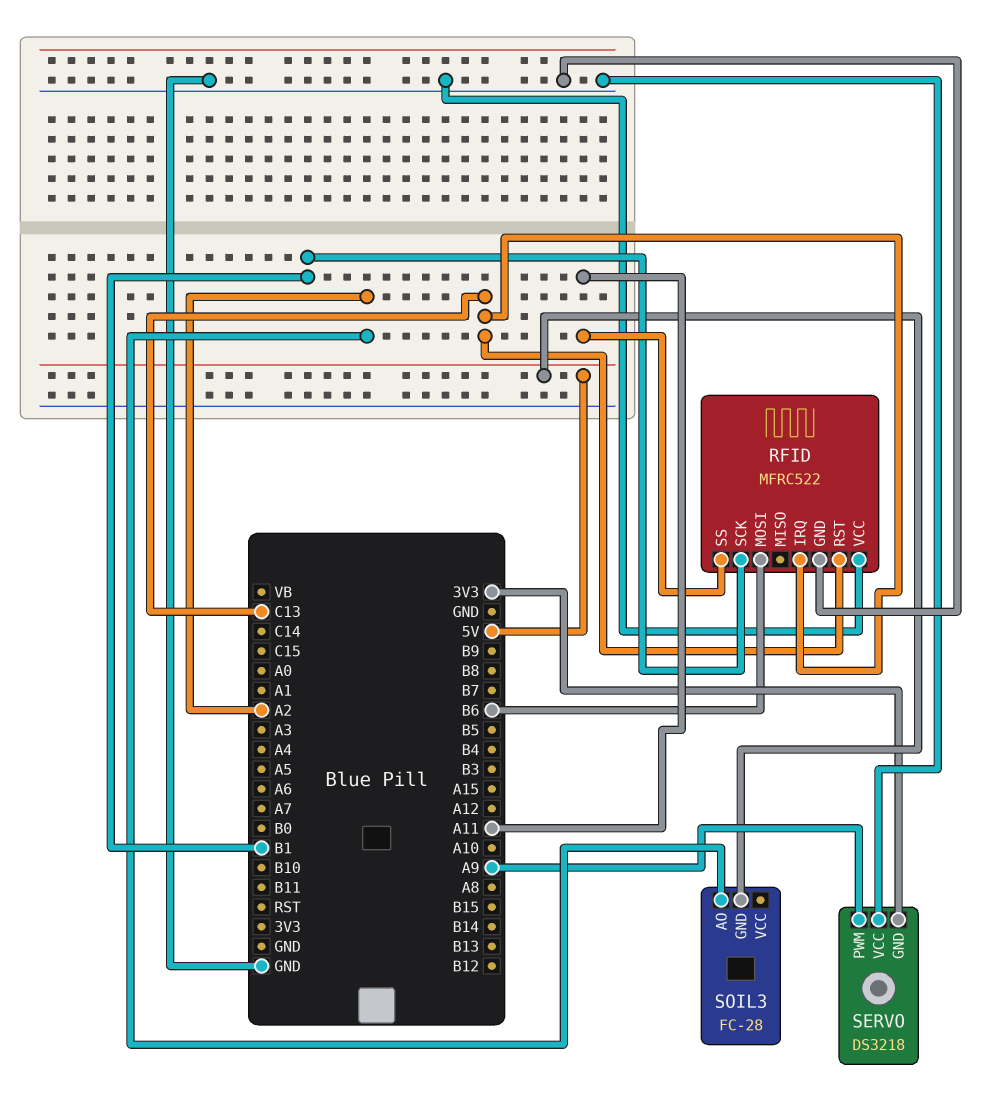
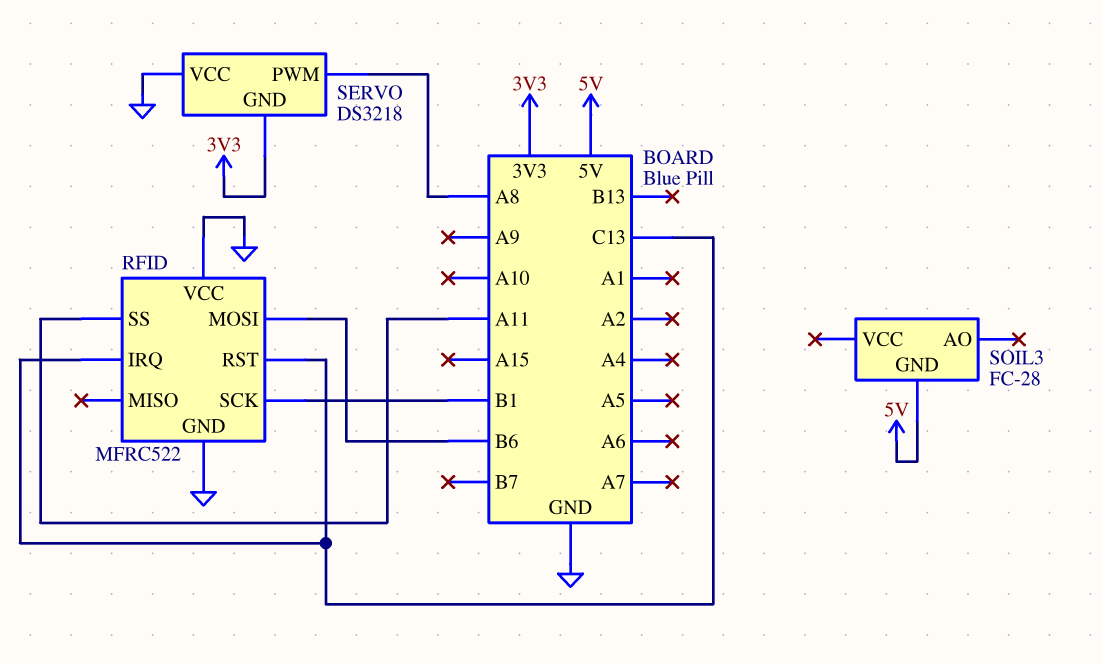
SERVO pin PWM: A9 -> A8
SOIL3 pin AO: A2 -> none

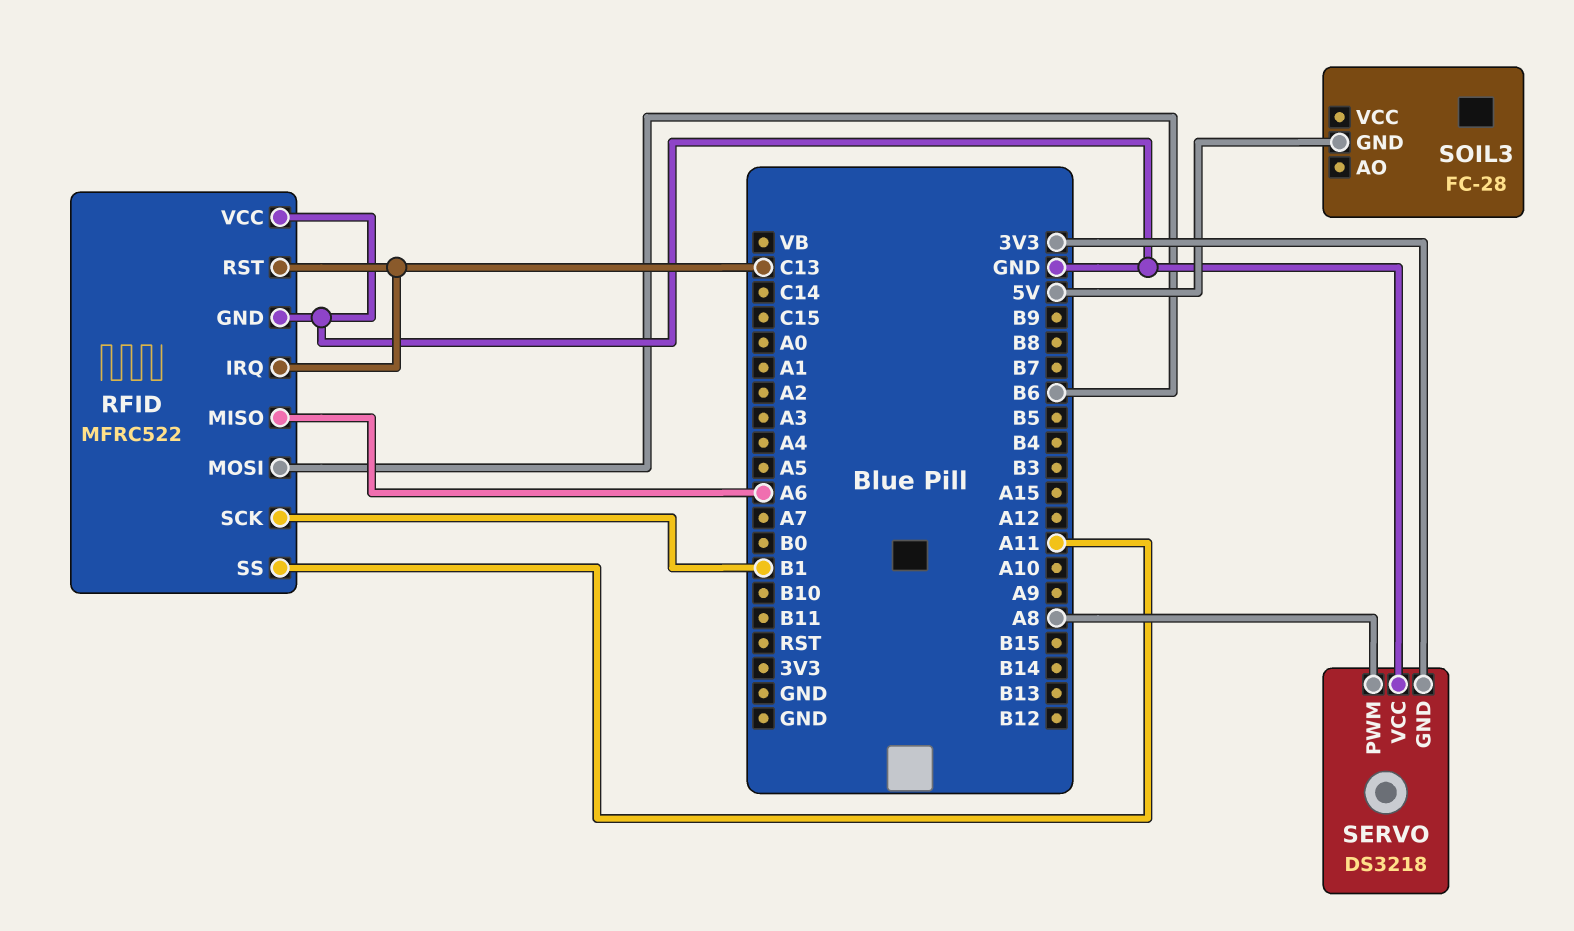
RFID pin MISO: none -> A6

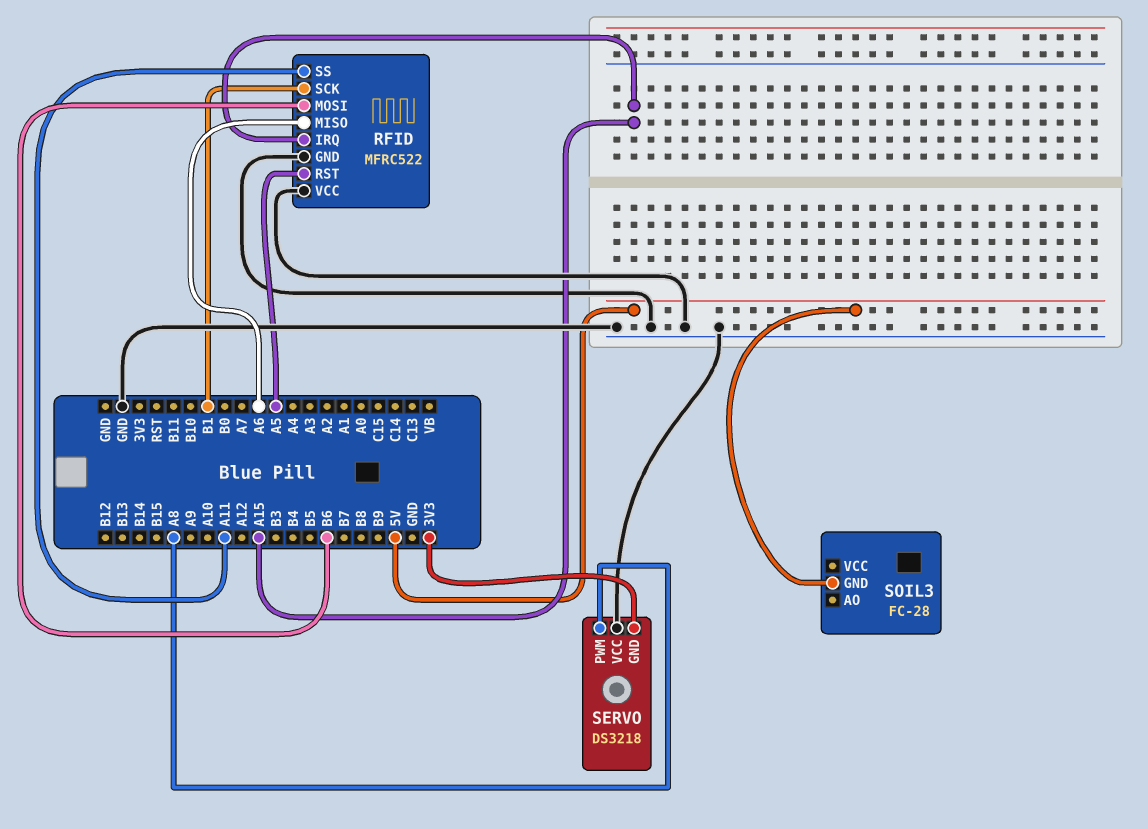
RFID pin IRQ: C13 -> A15
RFID pin RST: C13 -> A5

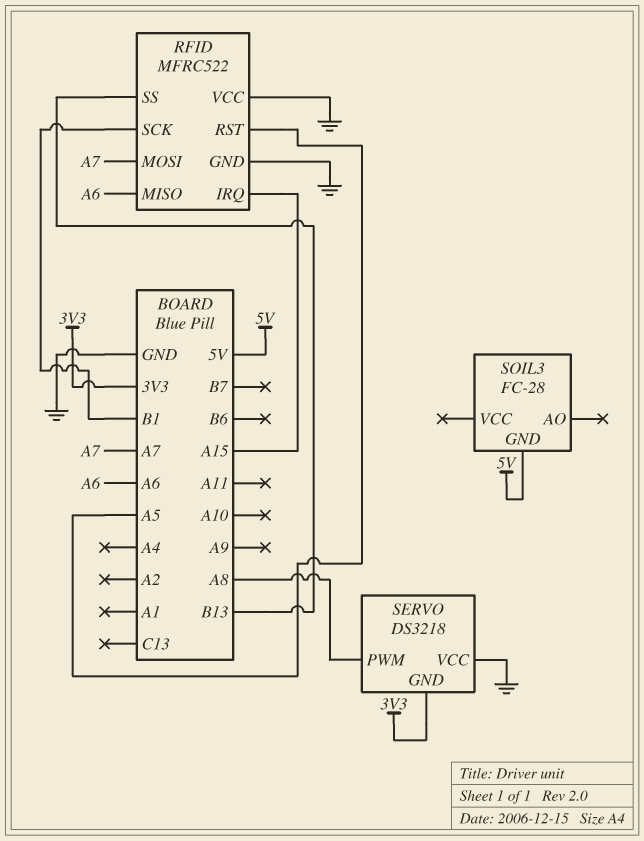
RFID pin MOSI: B6 -> A7
RFID pin SS: A11 -> B13

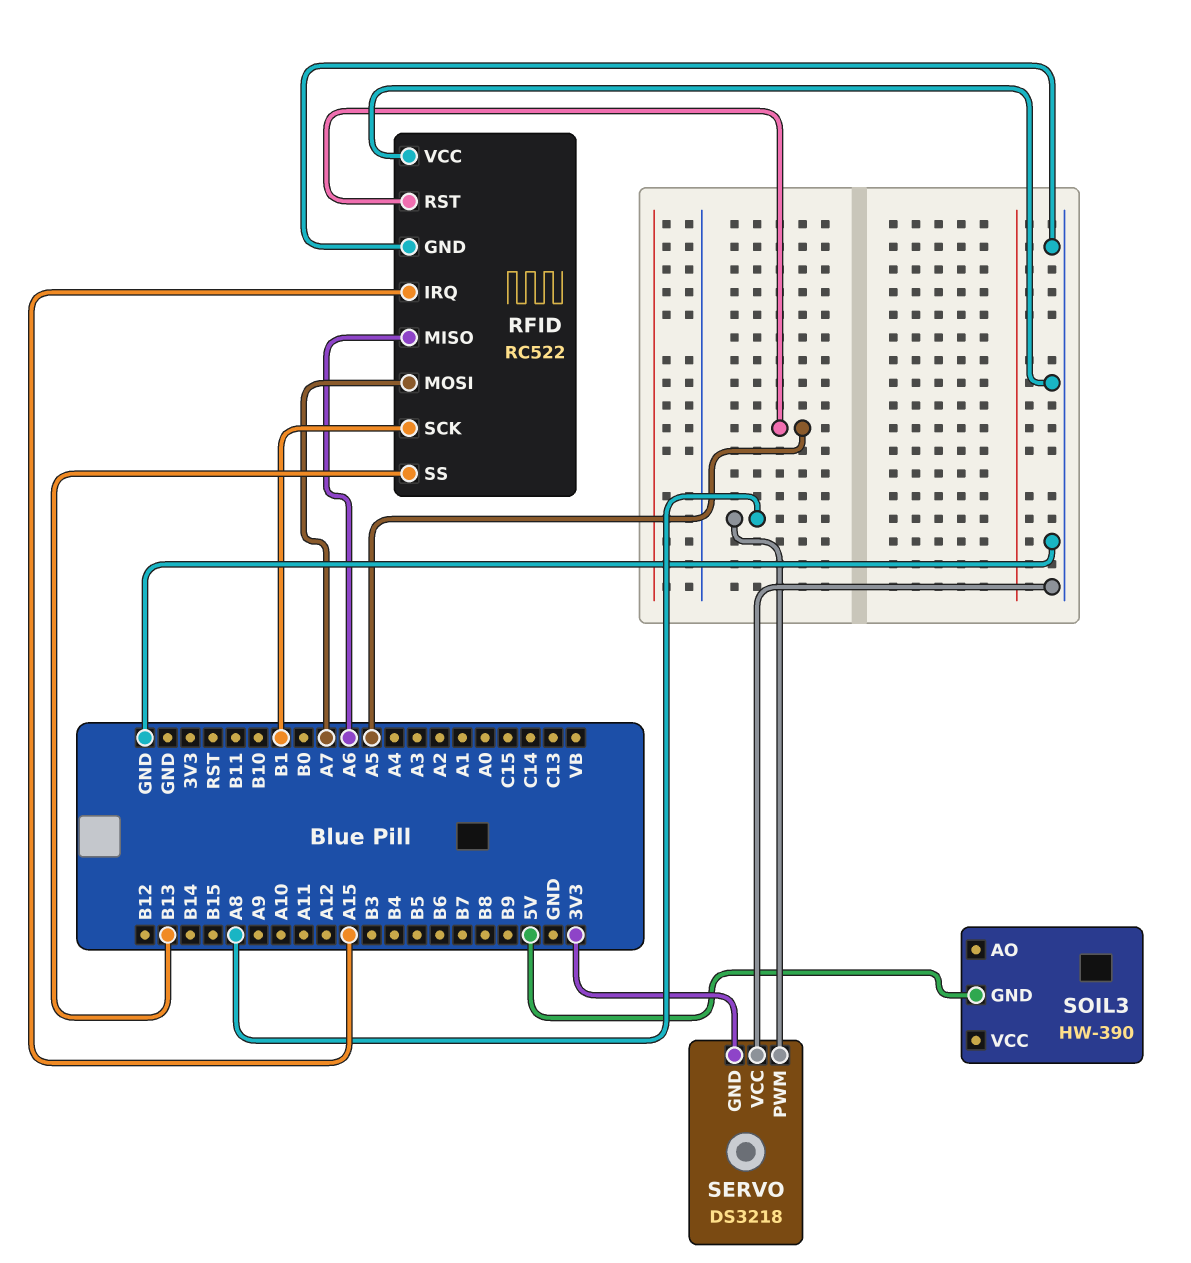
RFID: MFRC522 -> RC522
SOIL3: FC-28 -> HW-390

